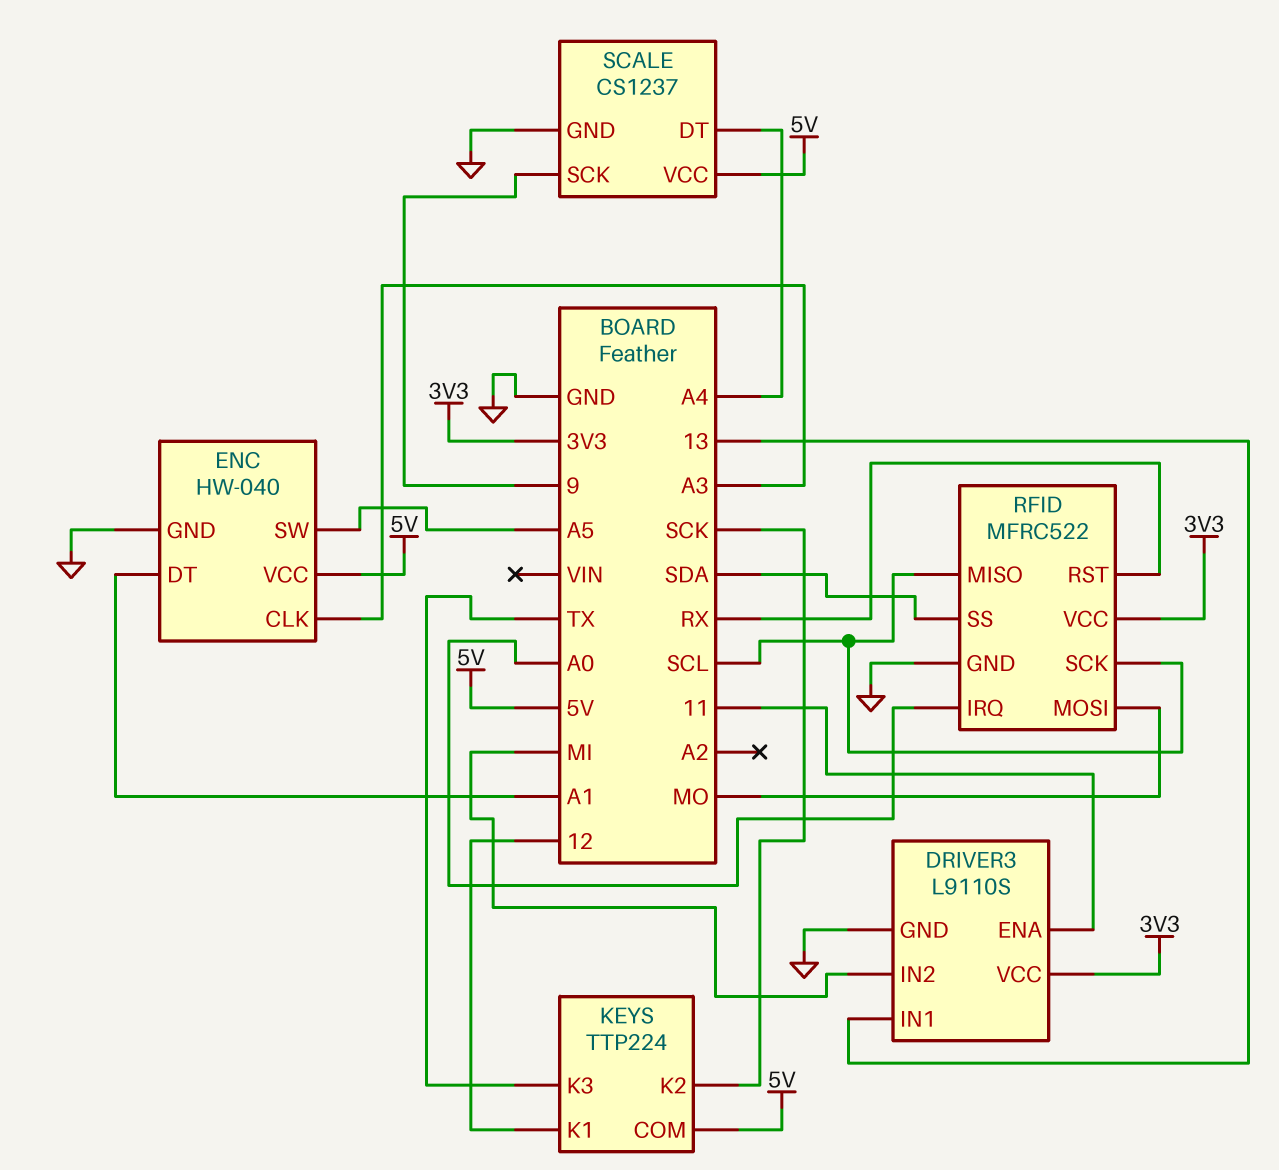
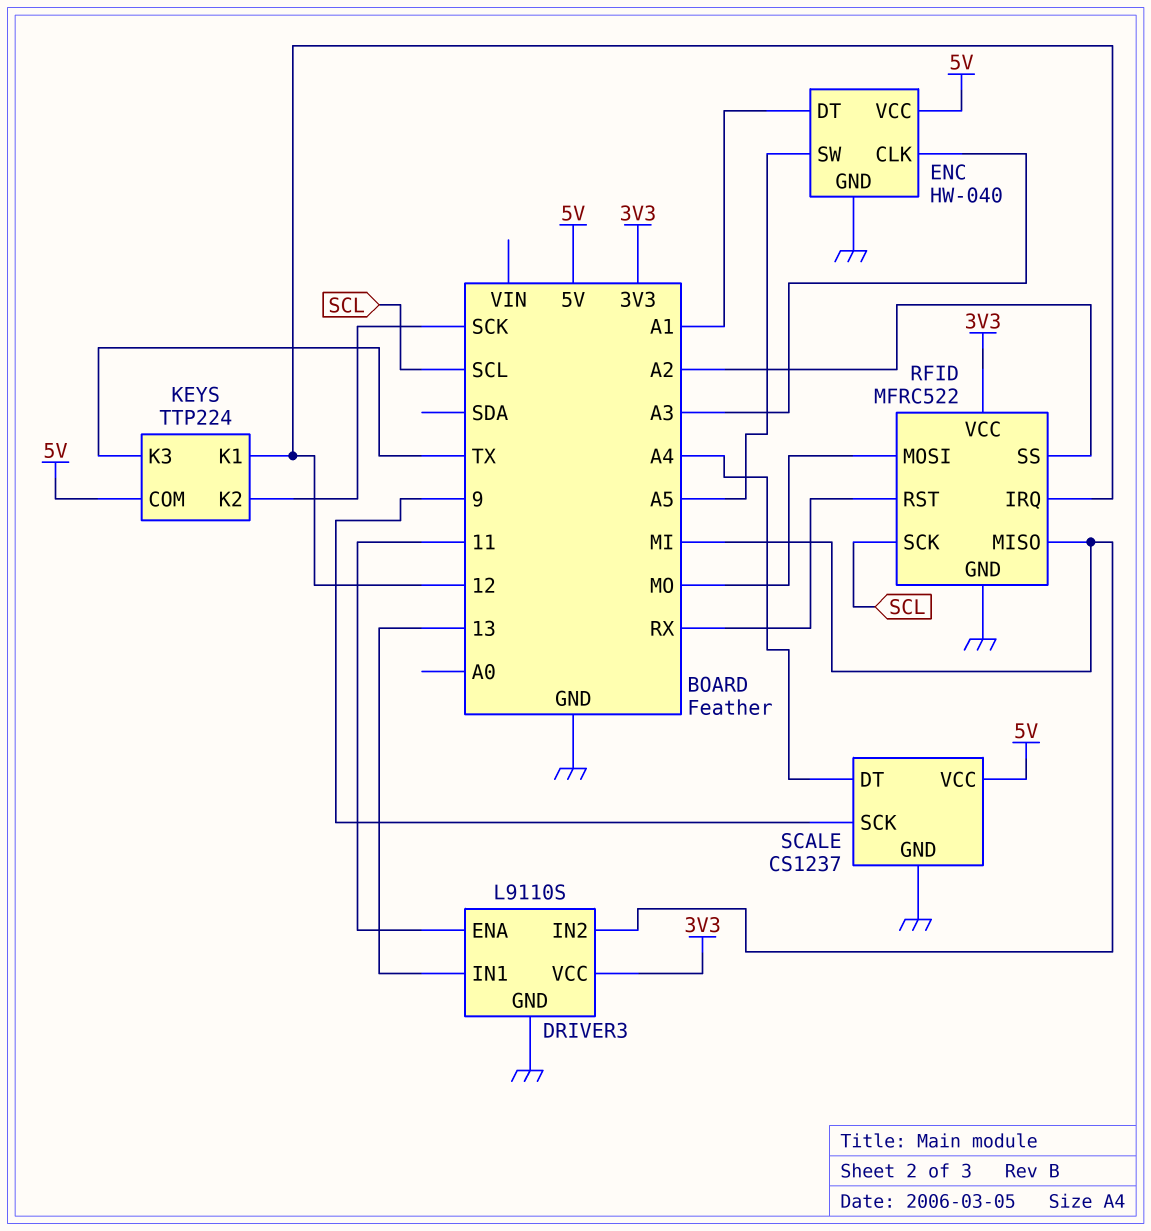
RFID pin IRQ: A0 -> 12
RFID pin MISO: SCL -> MI
RFID pin SS: SDA -> A2

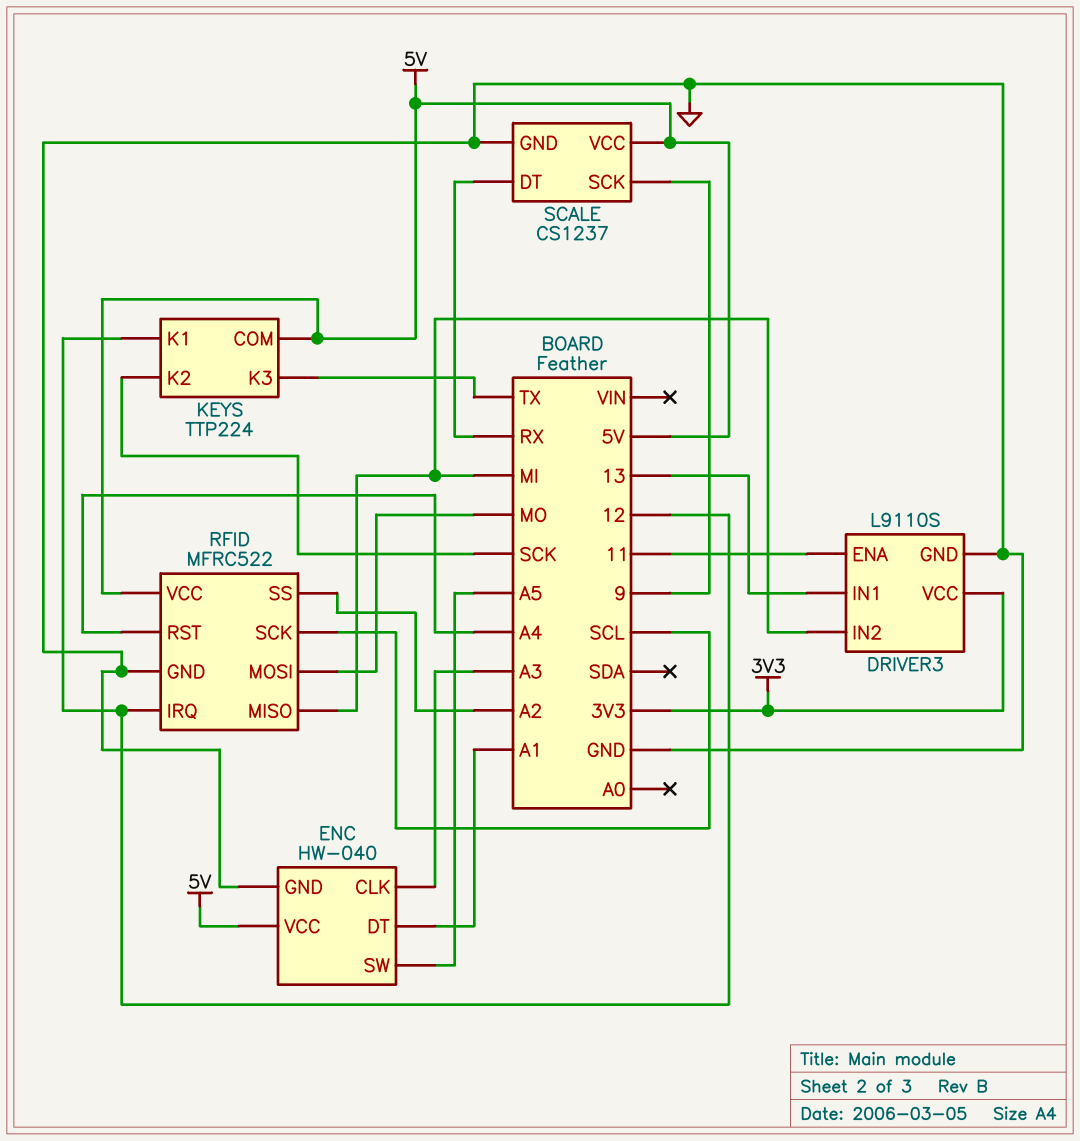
RFID pin RST: RX -> A4
RFID pin VCC: 3V3 -> 5V
SCALE pin DT: A4 -> RX

